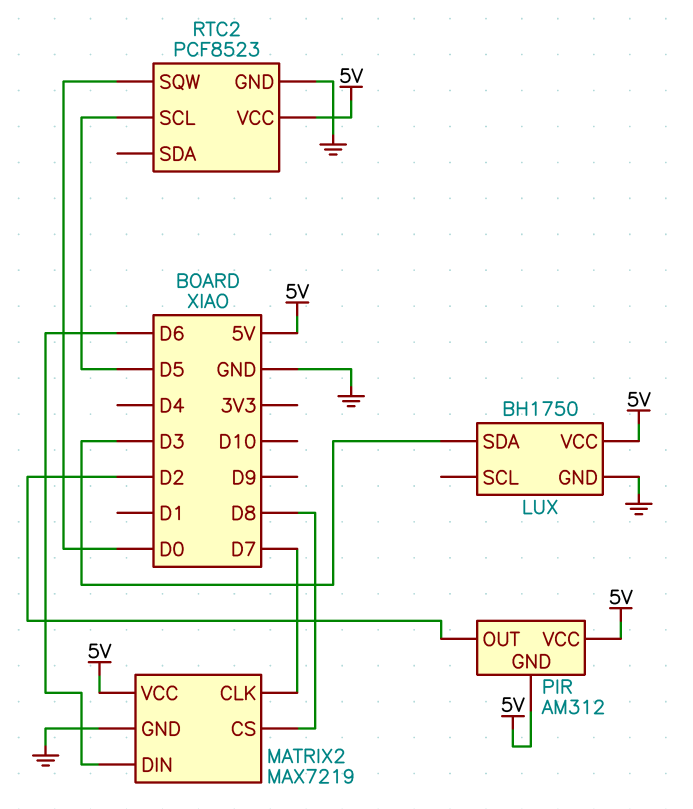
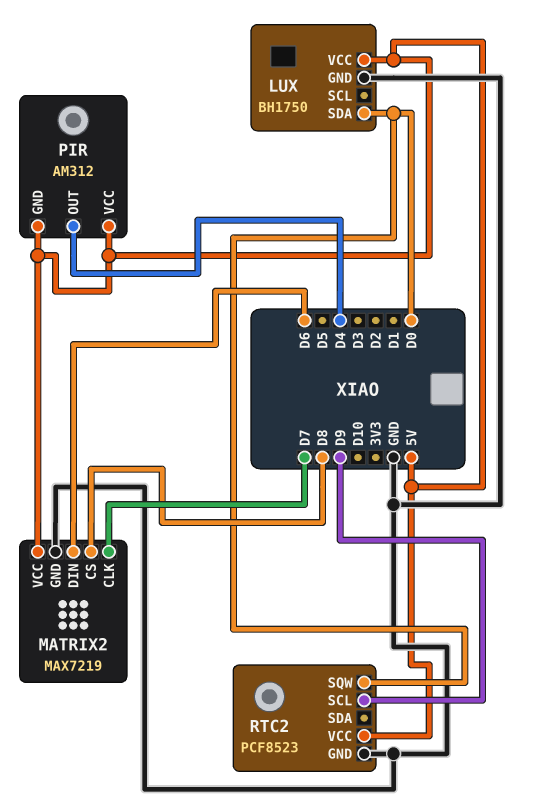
LUX pin SDA: D3 -> D0
PIR pin OUT: D2 -> D4
RTC2 pin SCL: D5 -> D9

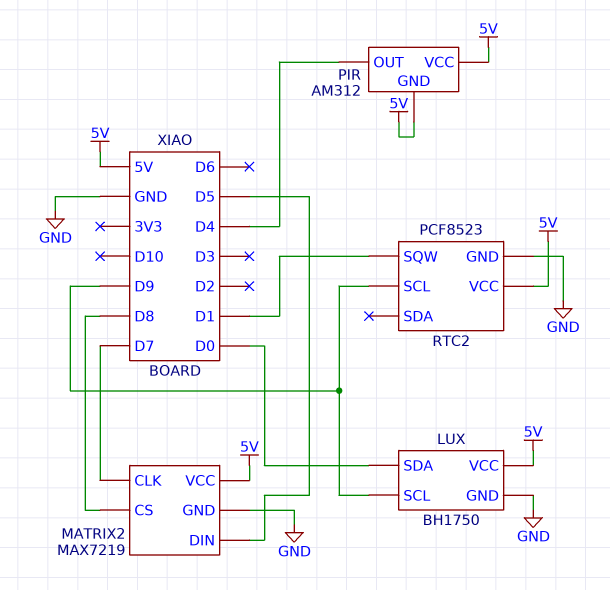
LUX pin SCL: none -> D9
MATRIX2 pin DIN: D6 -> D5
RTC2 pin SQW: D0 -> D1

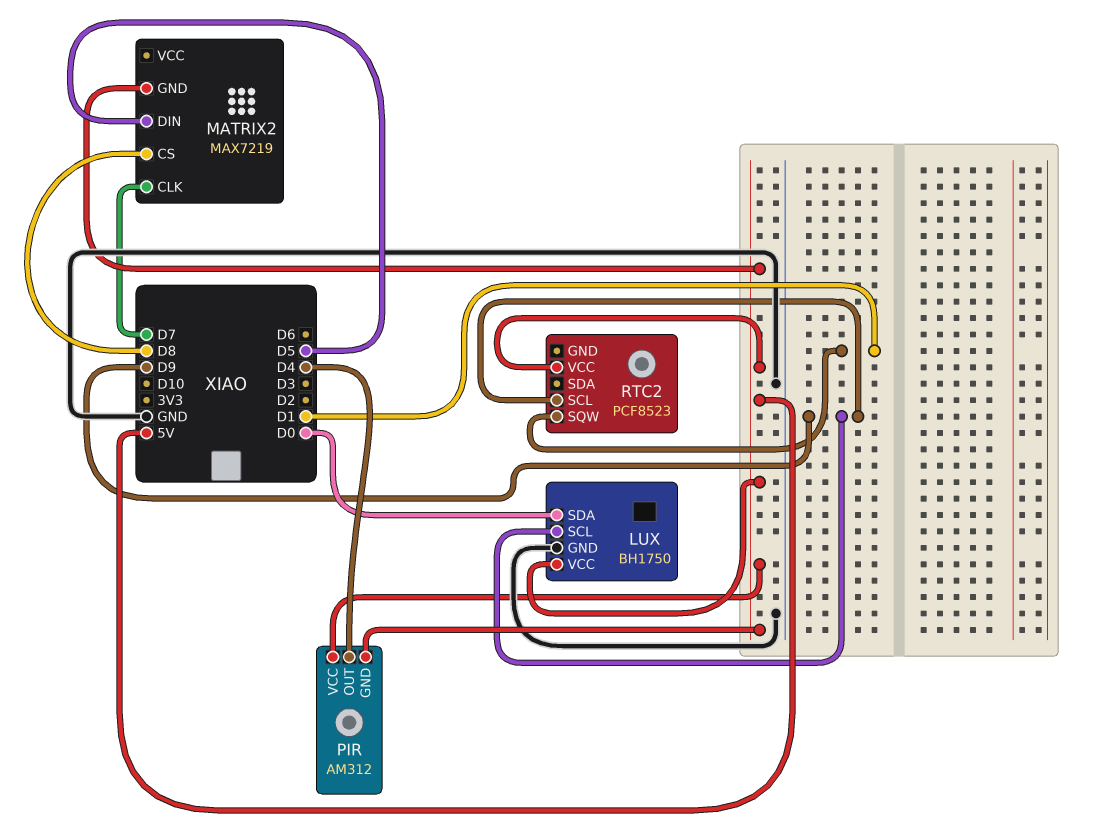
MATRIX2 pin GND: GND -> 5V
MATRIX2 pin VCC: 5V -> none
RTC2 pin GND: GND -> none

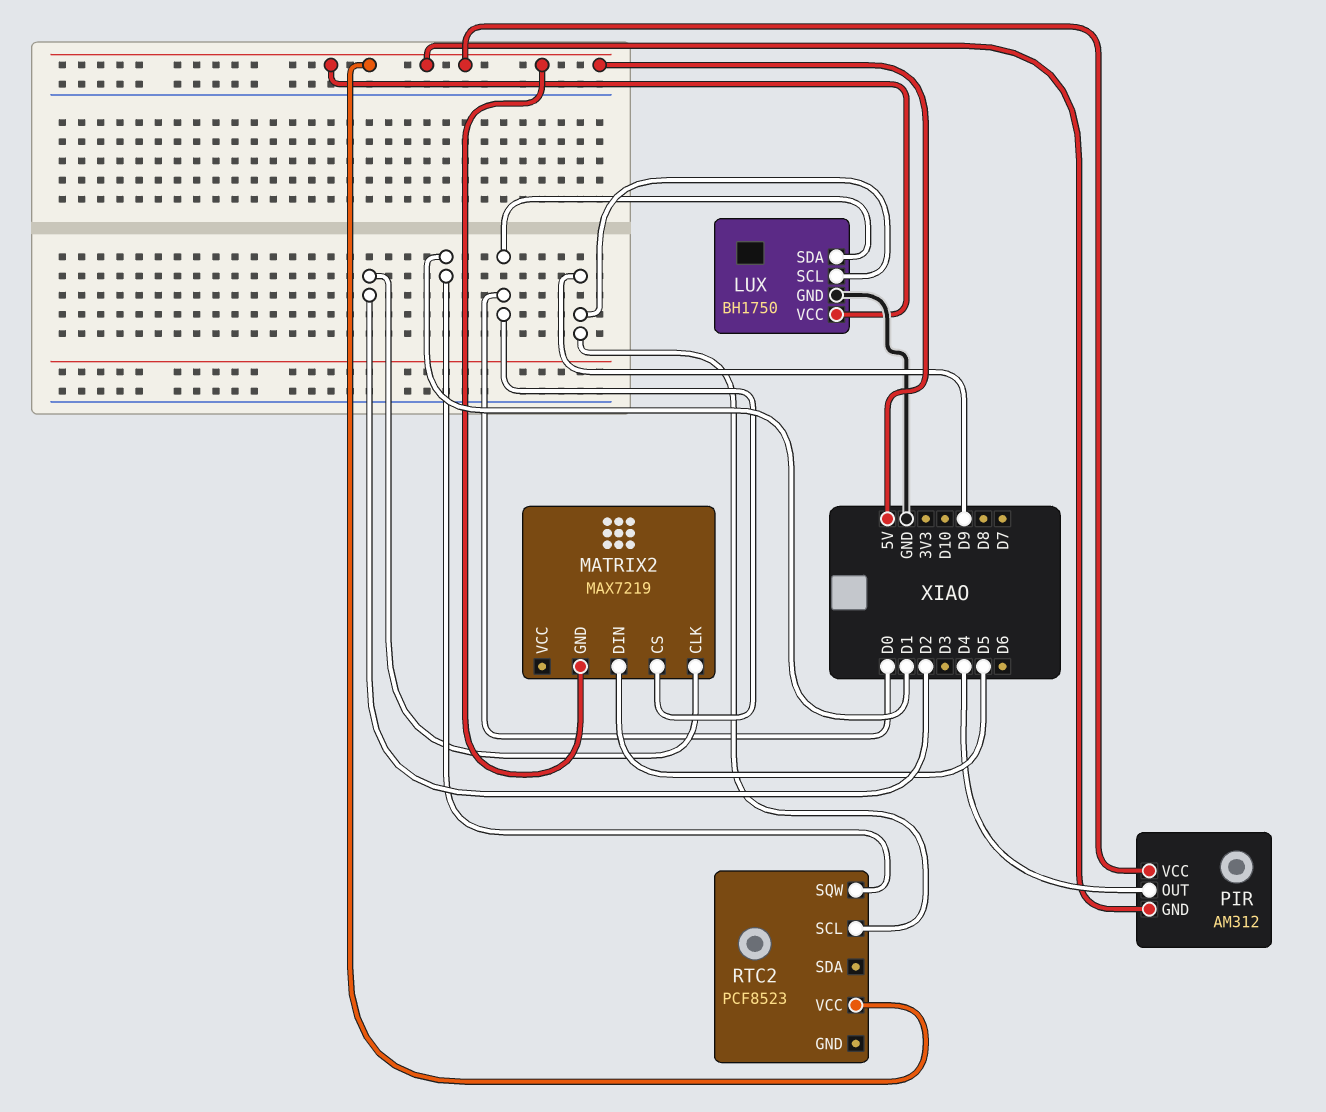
MATRIX2 pin CLK: D7 -> D2
MATRIX2 pin CS: D8 -> D0

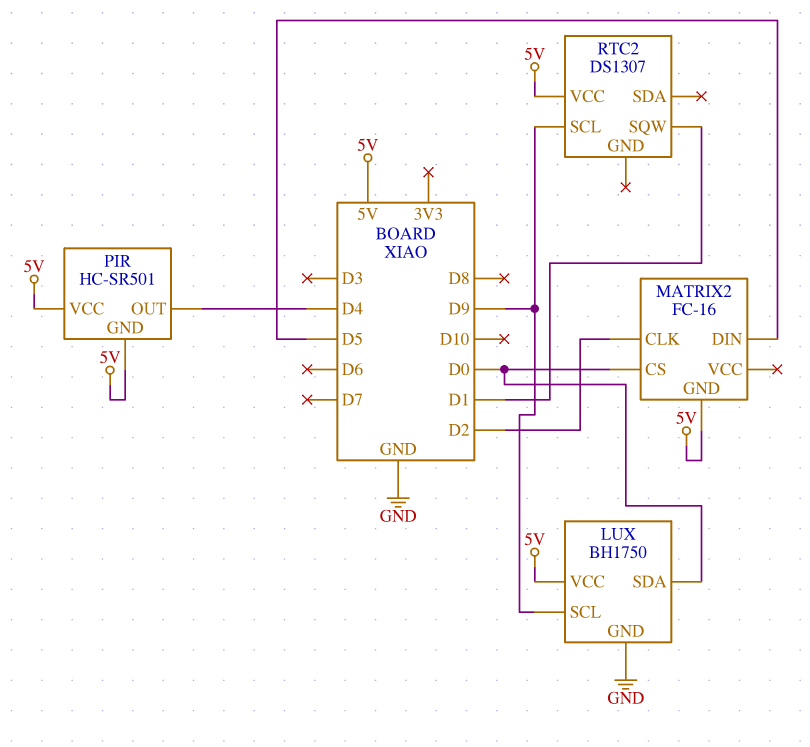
MATRIX2: MAX7219 -> FC-16
PIR: AM312 -> HC-SR501
RTC2: PCF8523 -> DS1307

